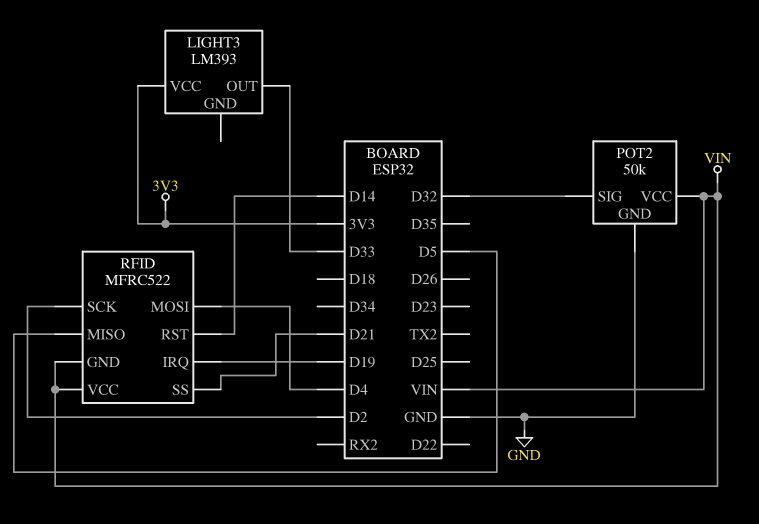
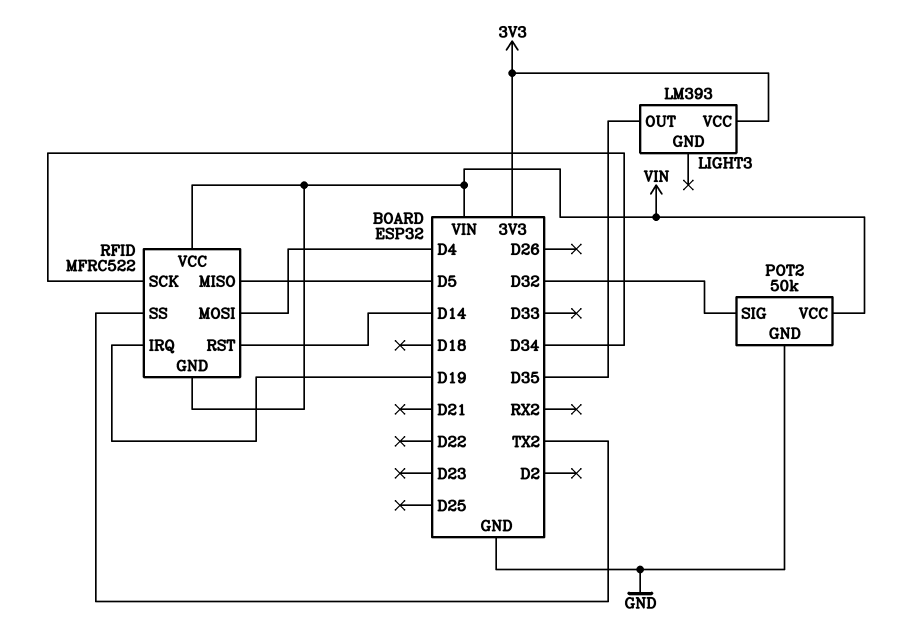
LIGHT3 pin OUT: D33 -> D35
RFID pin SCK: D2 -> D34
RFID pin SS: D21 -> TX2

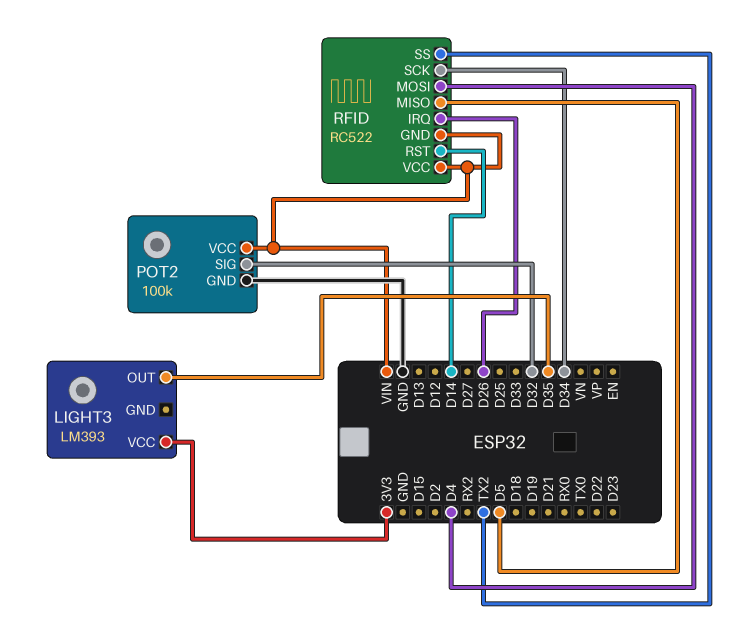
POT2: 50k -> 100k
RFID: MFRC522 -> RC522
RFID pin IRQ: D19 -> D26

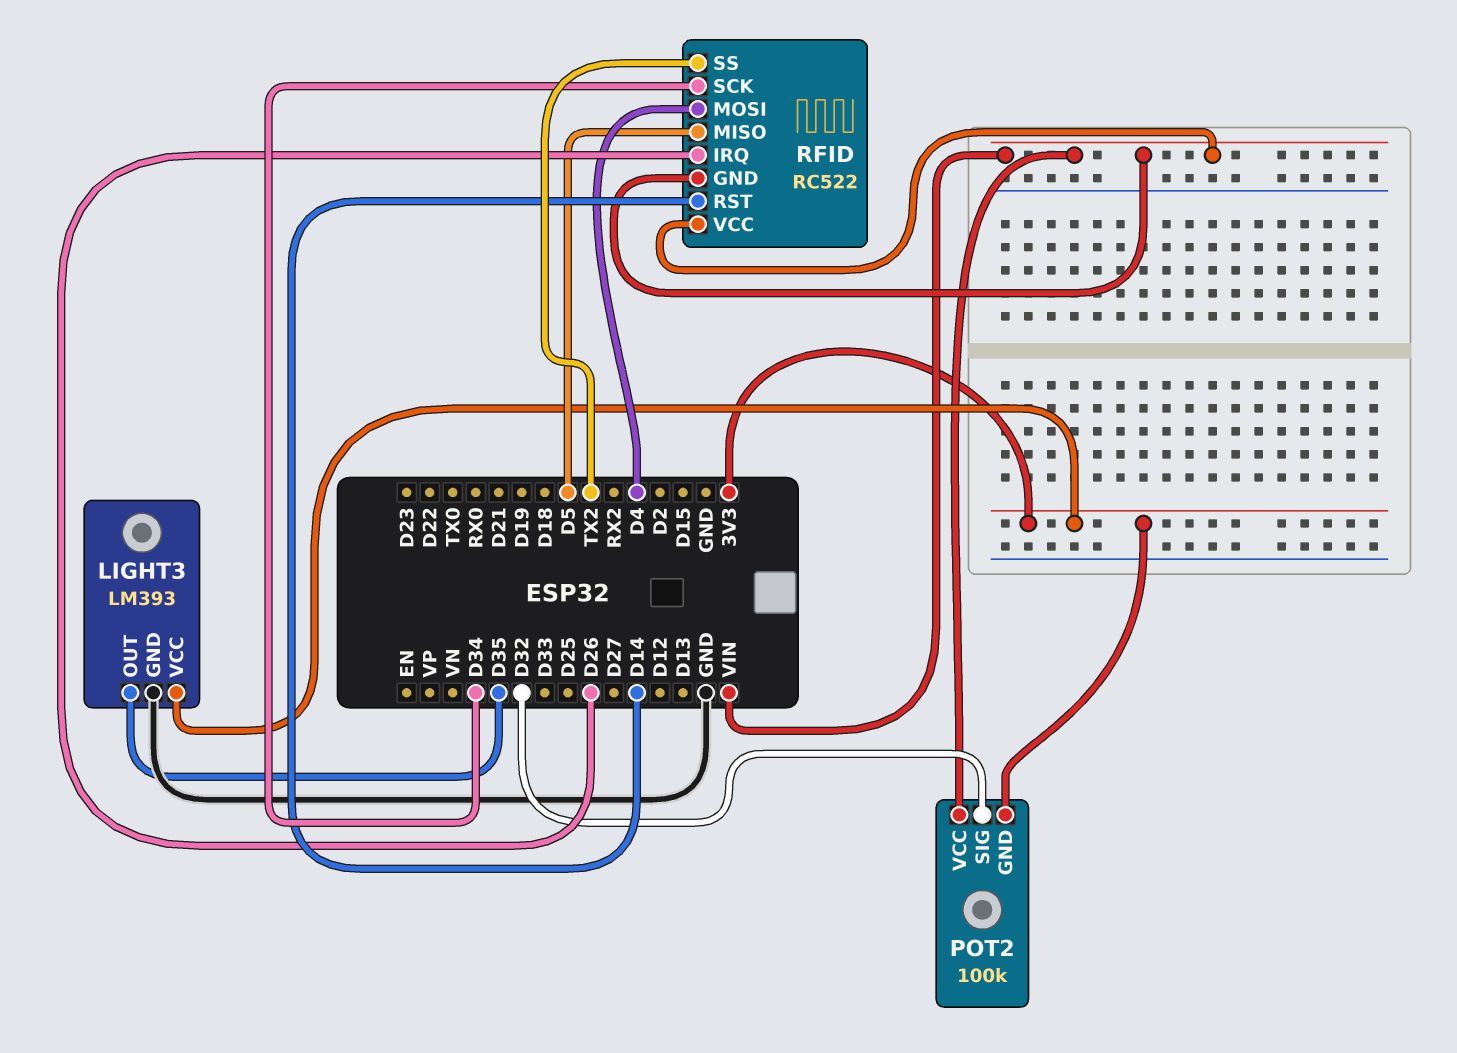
LIGHT3 pin GND: none -> GND
POT2 pin GND: GND -> 3V3

